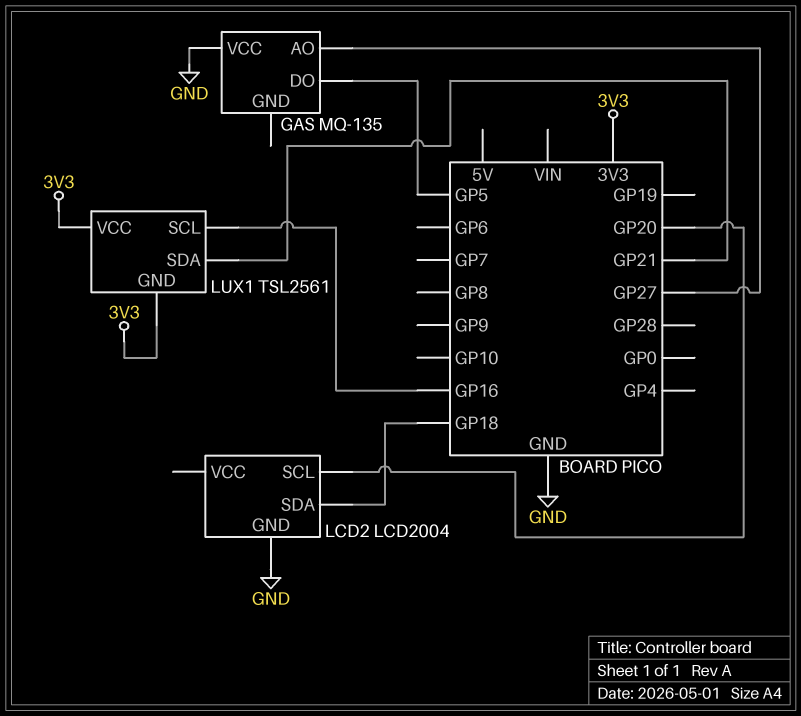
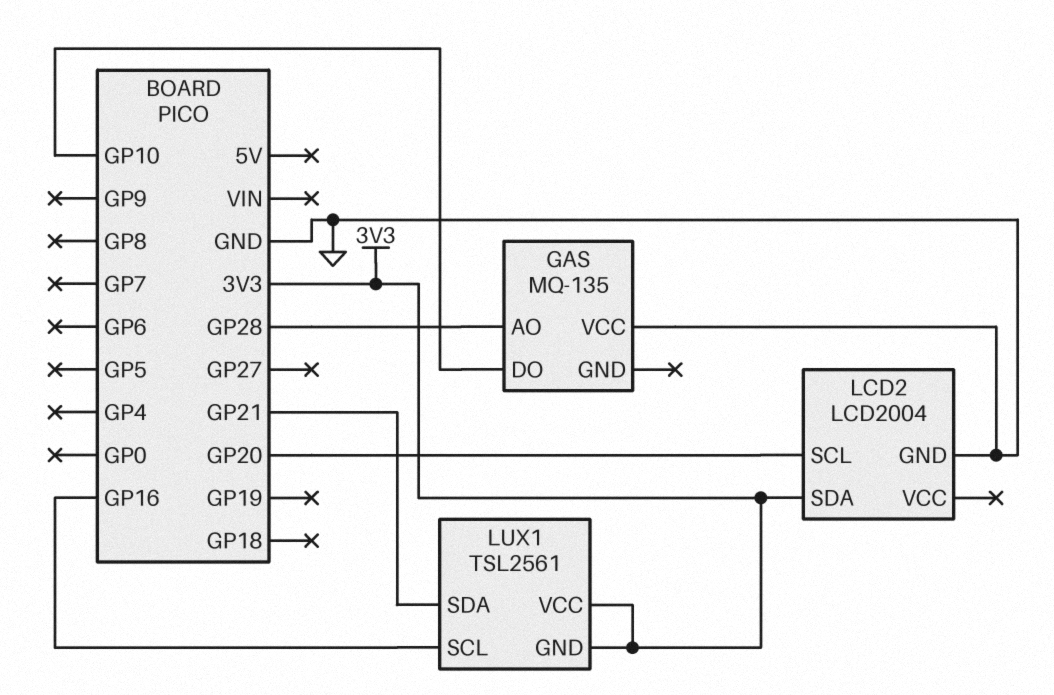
GAS pin AO: GP27 -> GP28
GAS pin DO: GP5 -> GP10
LCD2 pin SDA: GP18 -> 3V3

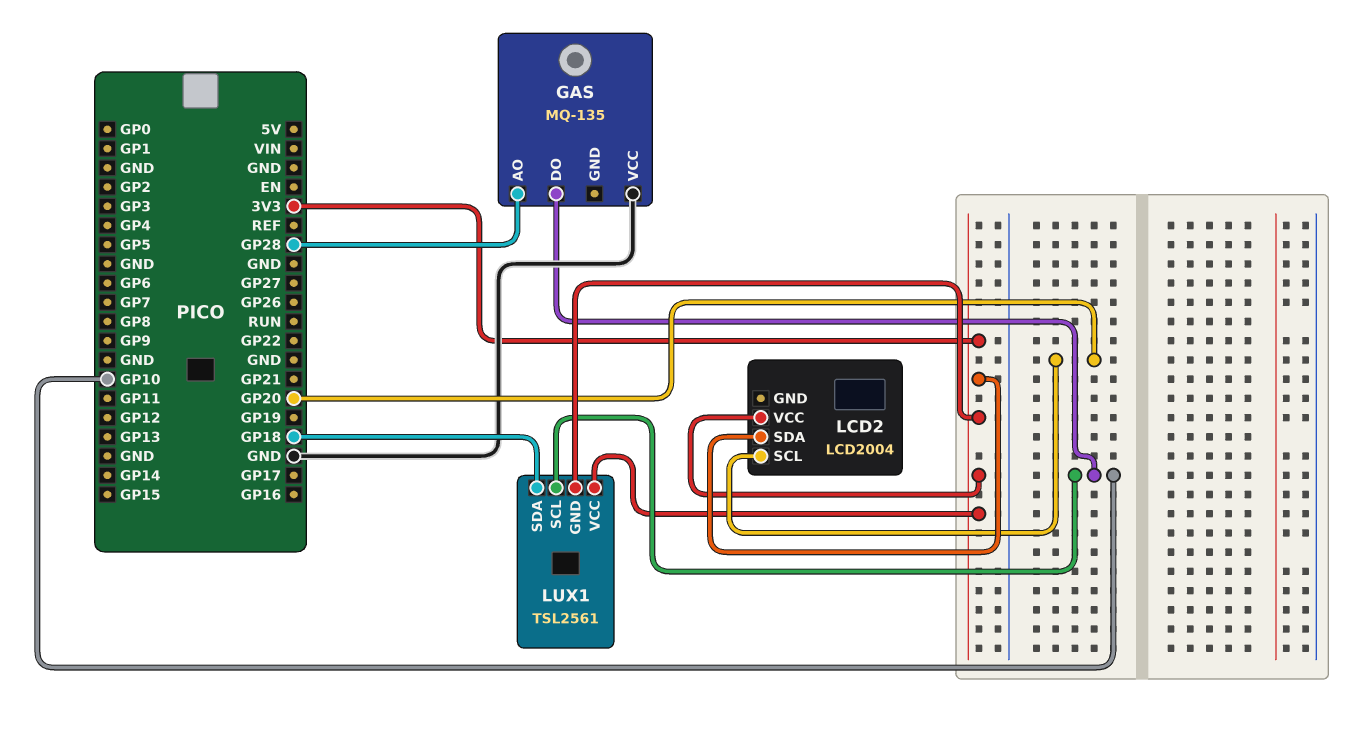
LCD2 pin GND: GND -> none
LCD2 pin VCC: none -> 3V3
LUX1 pin SCL: GP16 -> GP10
LUX1 pin SDA: GP21 -> GP18

